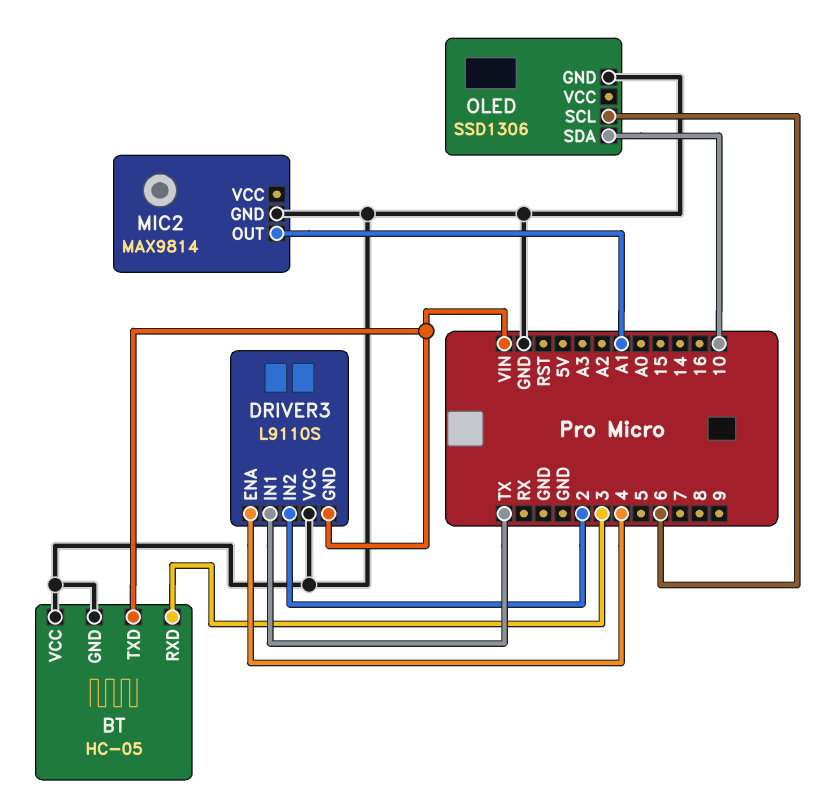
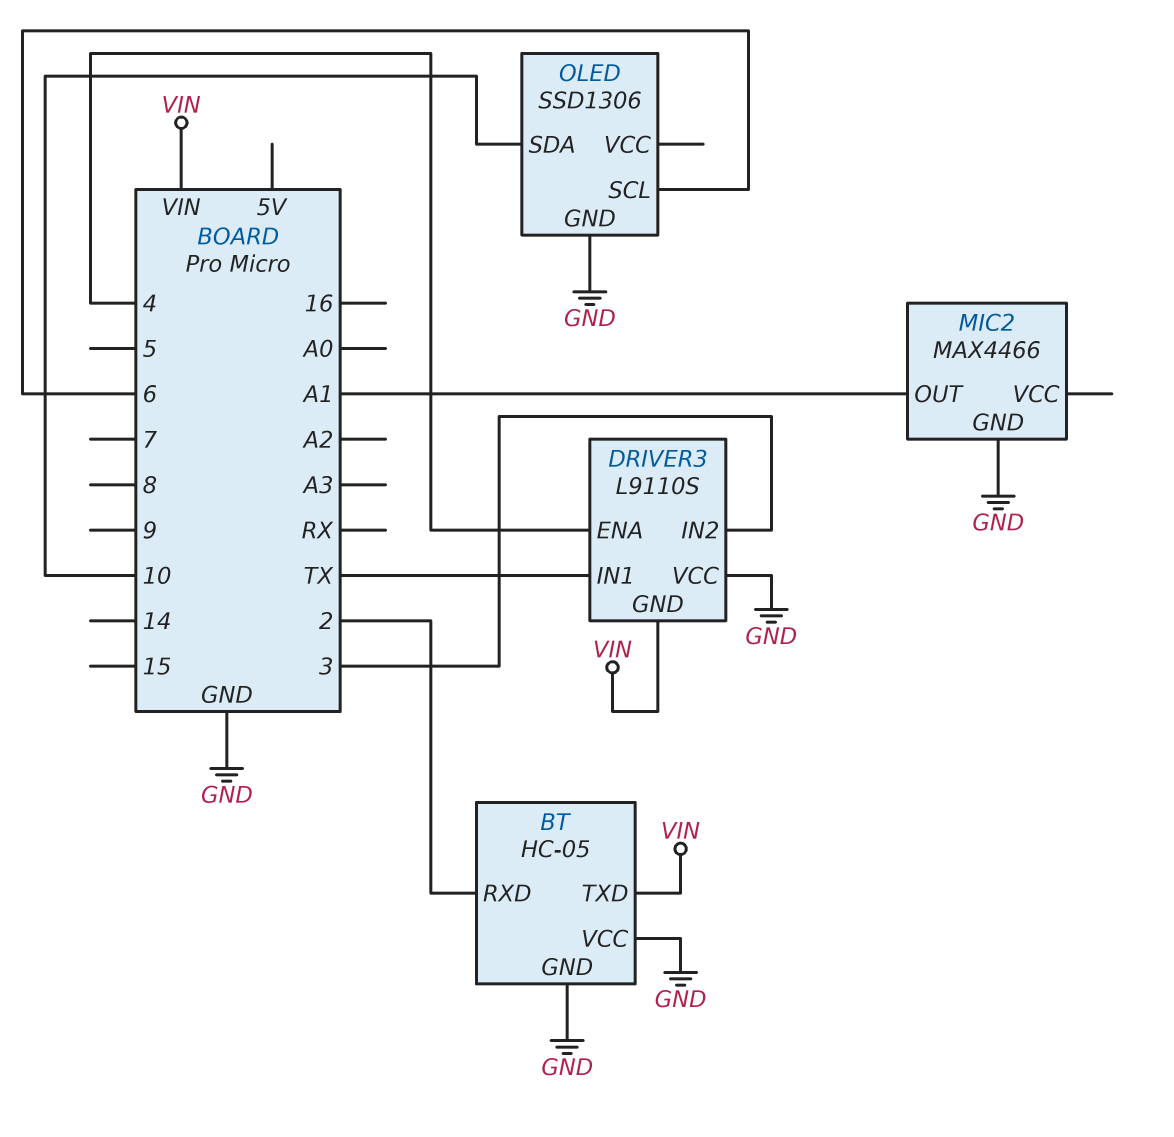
BT pin RXD: 3 -> 2
DRIVER3 pin IN2: 2 -> 3
MIC2: MAX9814 -> MAX4466

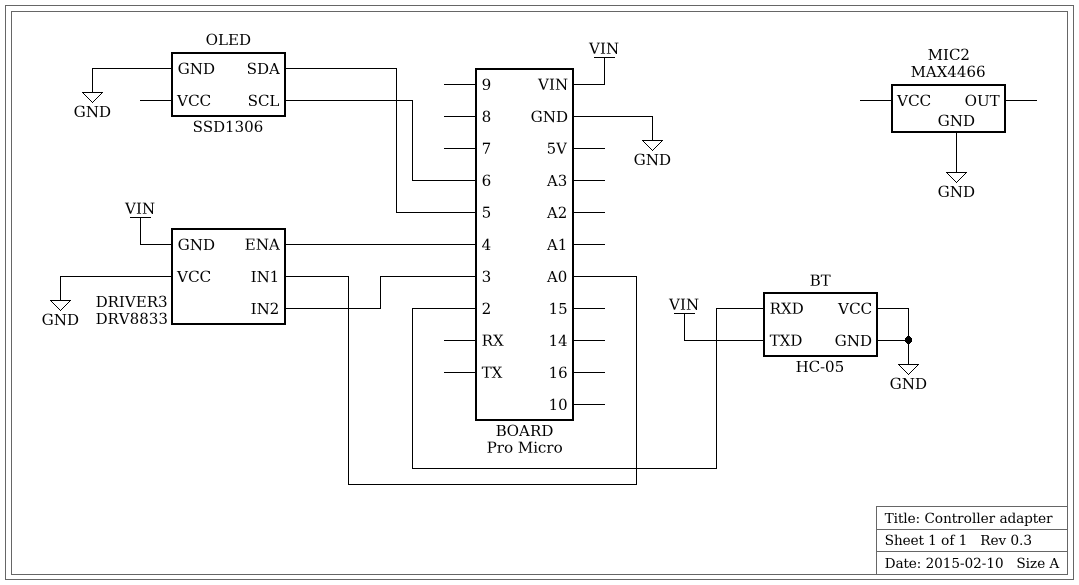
DRIVER3: L9110S -> DRV8833
DRIVER3 pin IN1: TX -> A0
MIC2 pin OUT: A1 -> none
OLED pin SDA: 10 -> 5

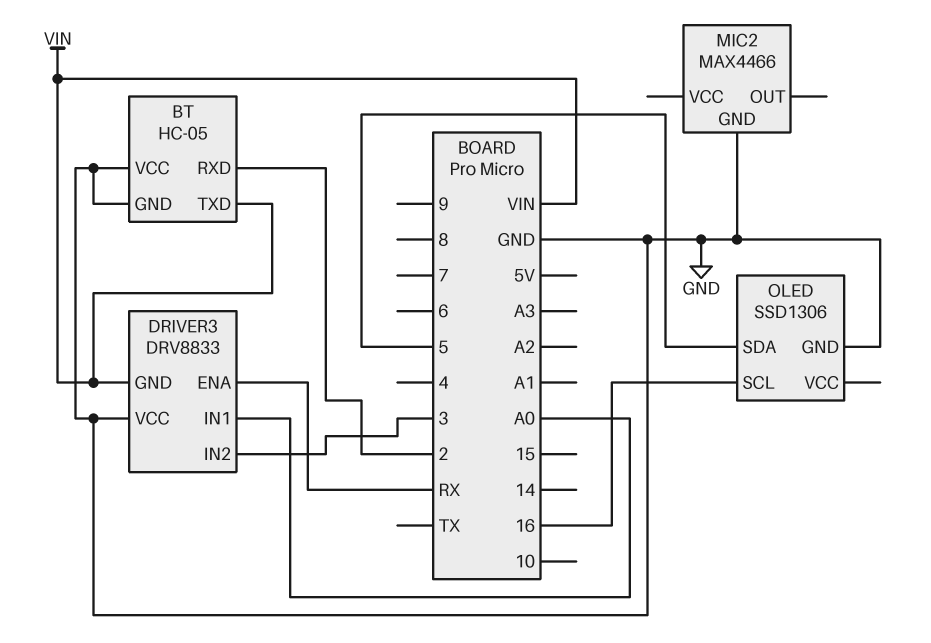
DRIVER3 pin ENA: 4 -> RX
OLED pin SCL: 6 -> 16

